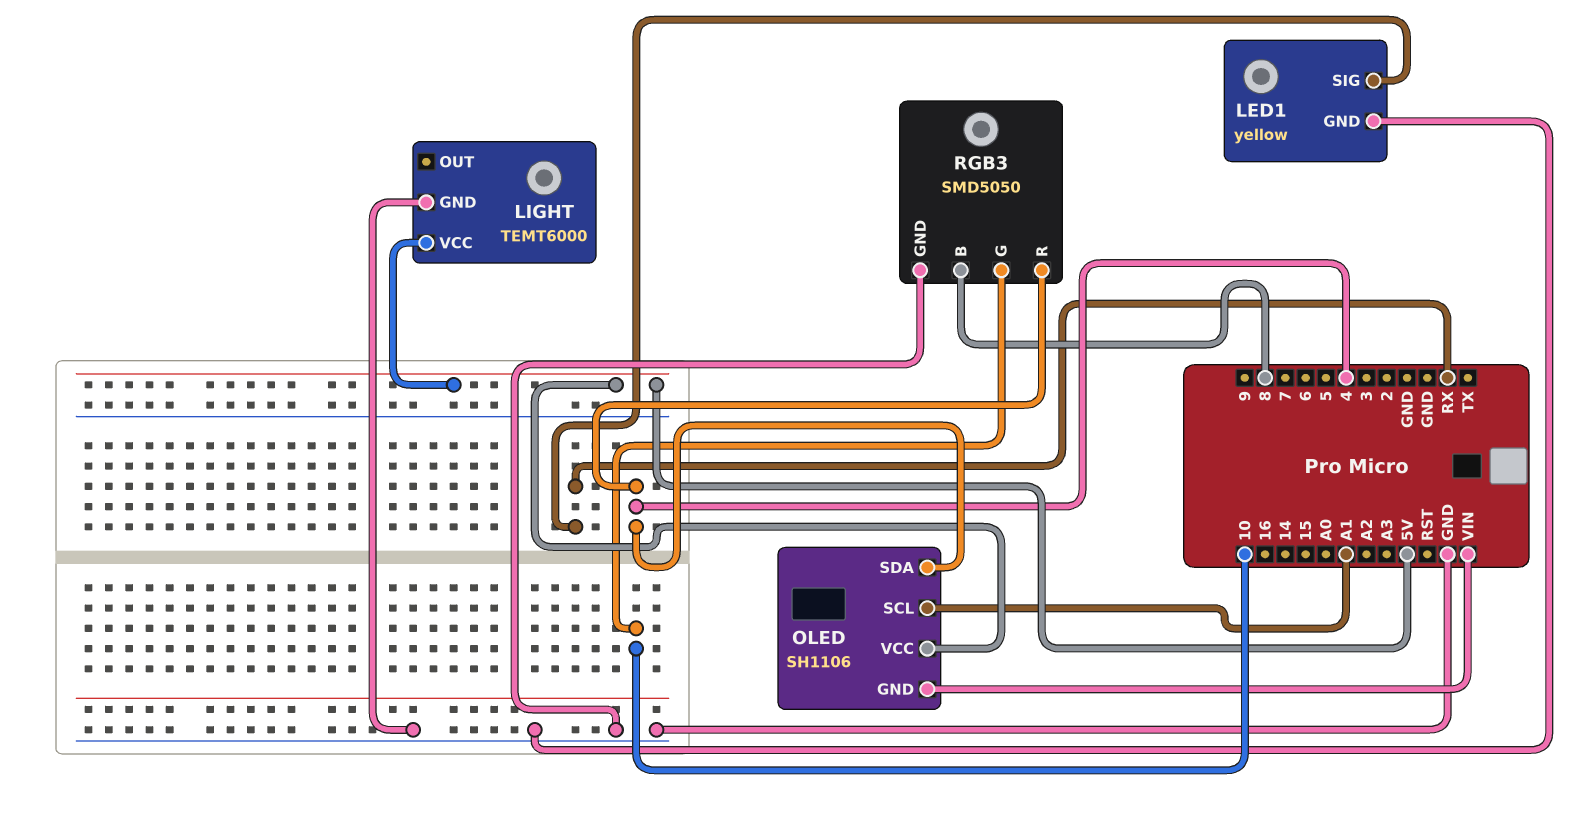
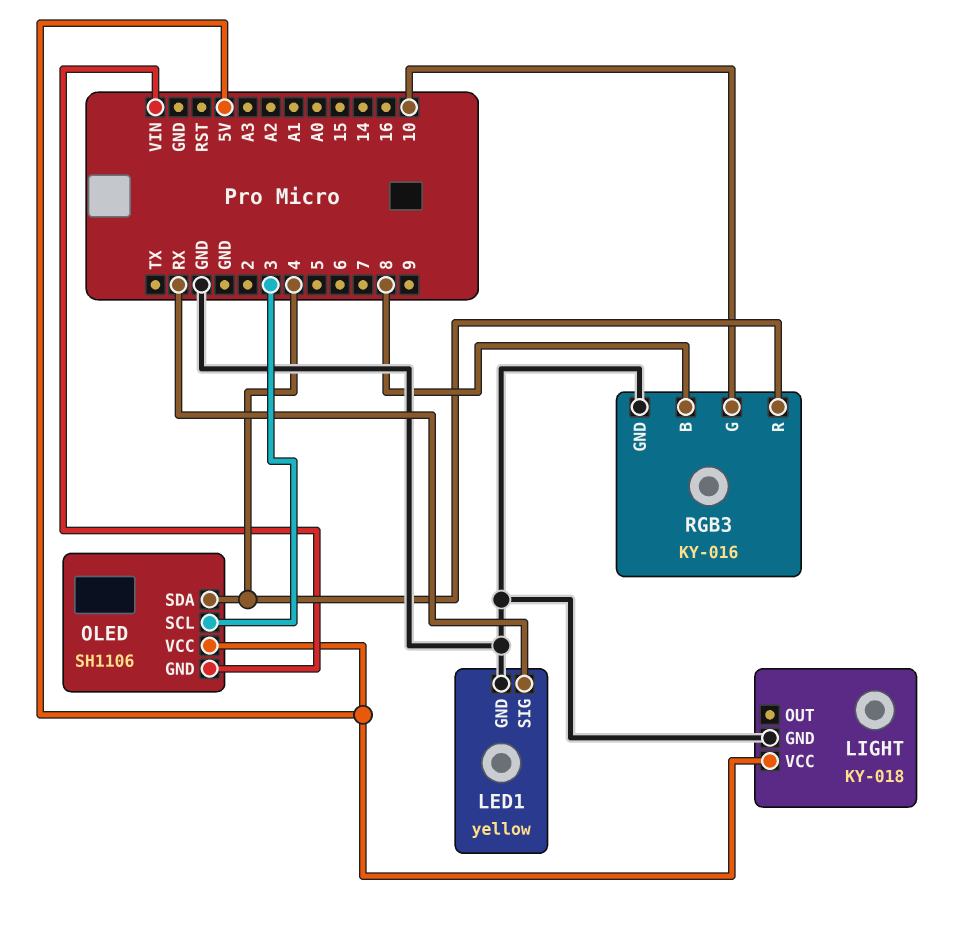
LIGHT: TEMT6000 -> KY-018
OLED pin SCL: A1 -> 3
RGB3: SMD5050 -> KY-016

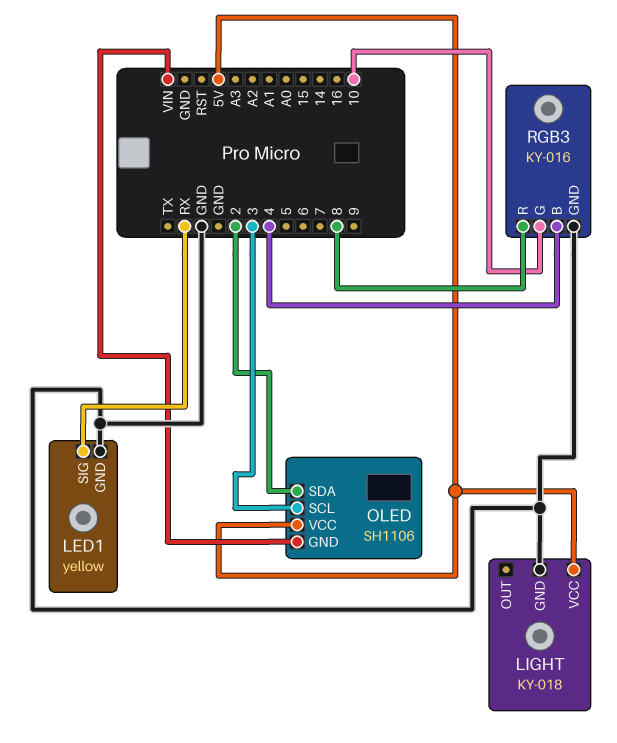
OLED pin SDA: 4 -> 2
RGB3 pin B: 8 -> 4
RGB3 pin R: 4 -> 8

